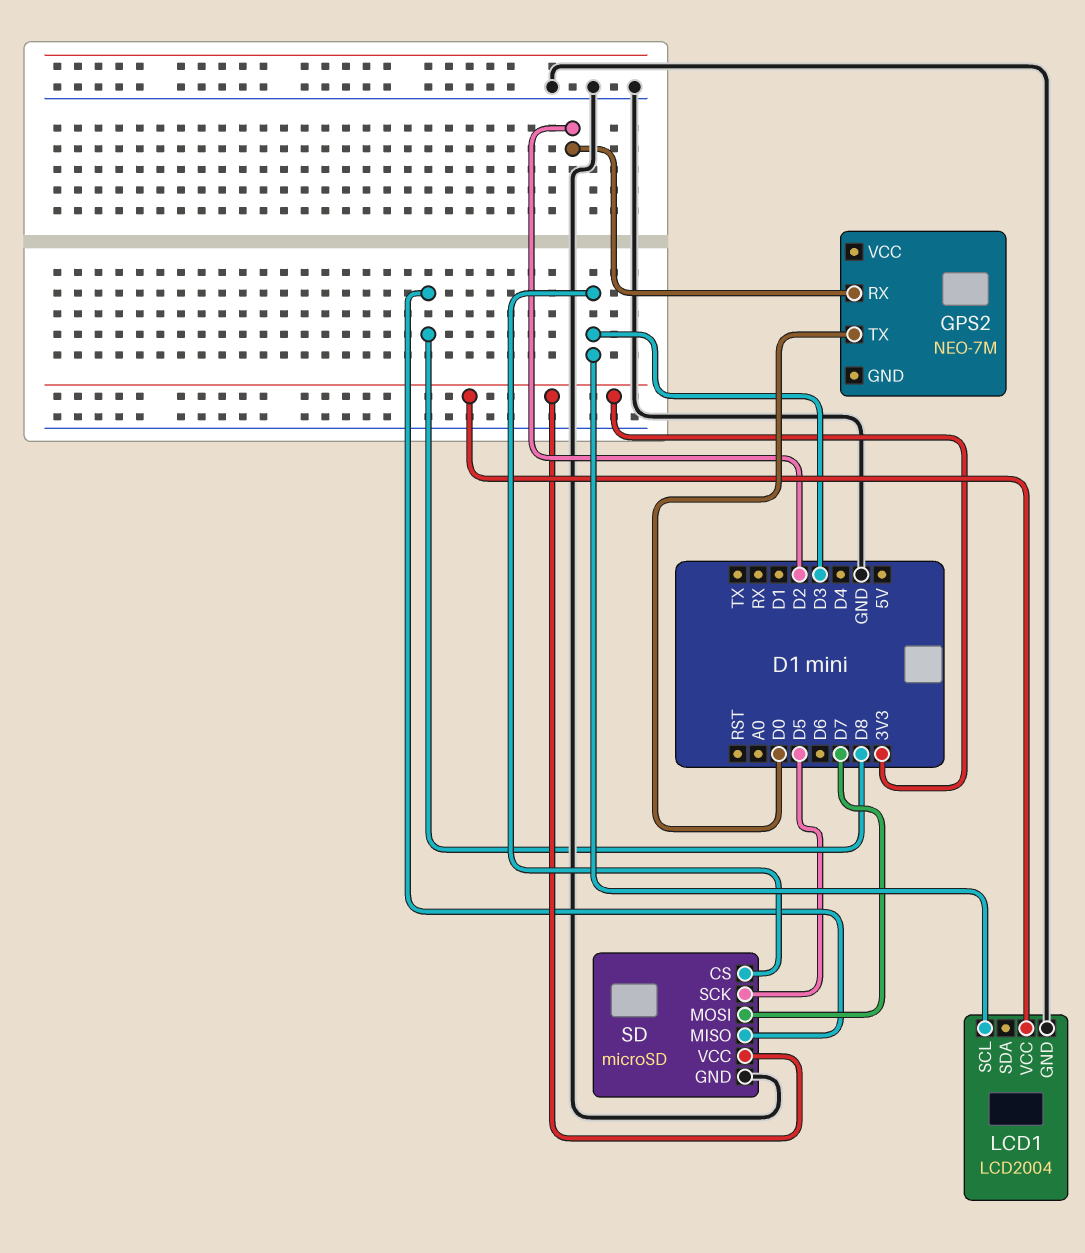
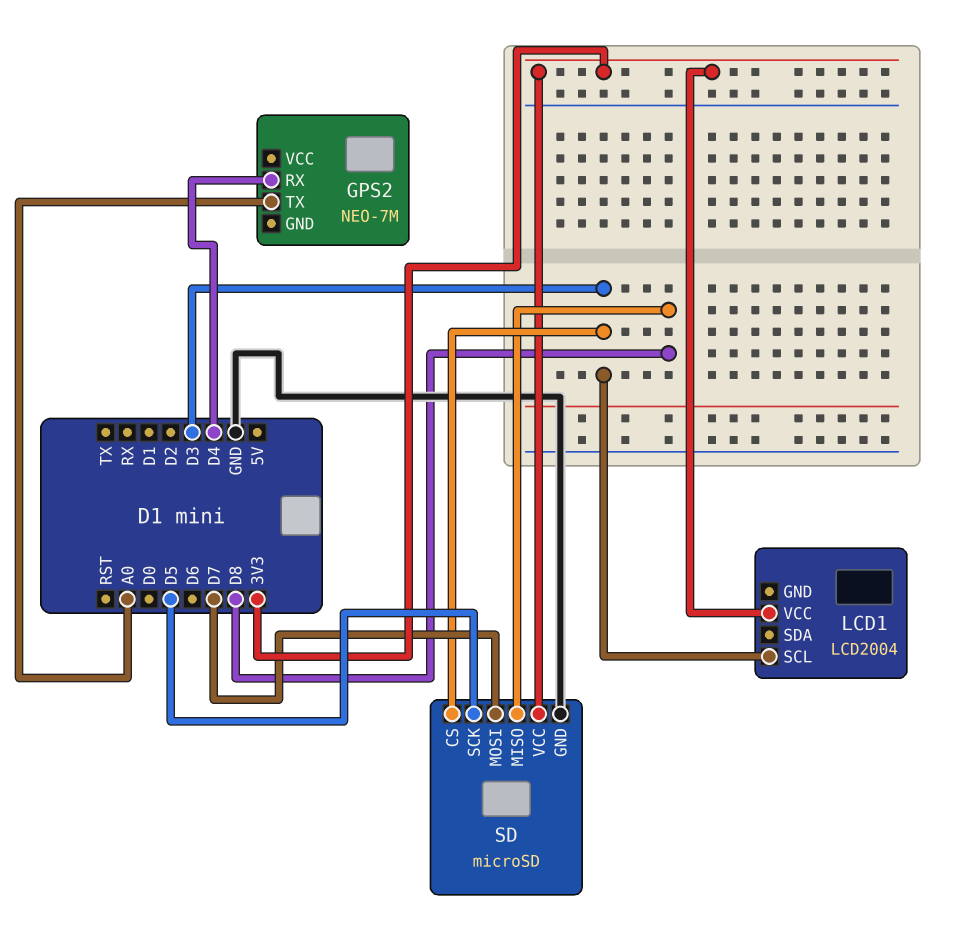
GPS2 pin RX: D2 -> D4
GPS2 pin TX: D0 -> A0
LCD1 pin GND: GND -> none

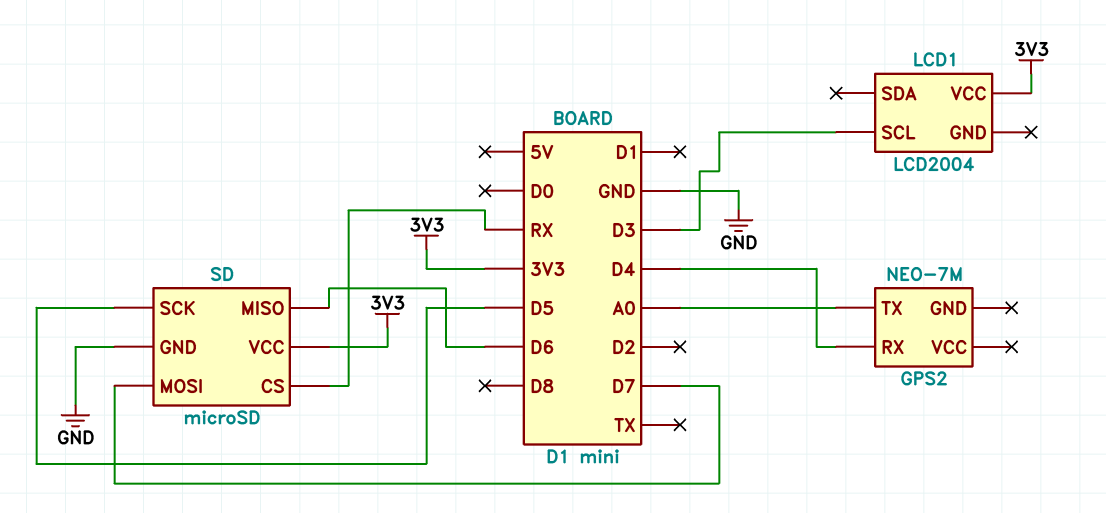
SD pin CS: D3 -> RX
SD pin MISO: D8 -> D6

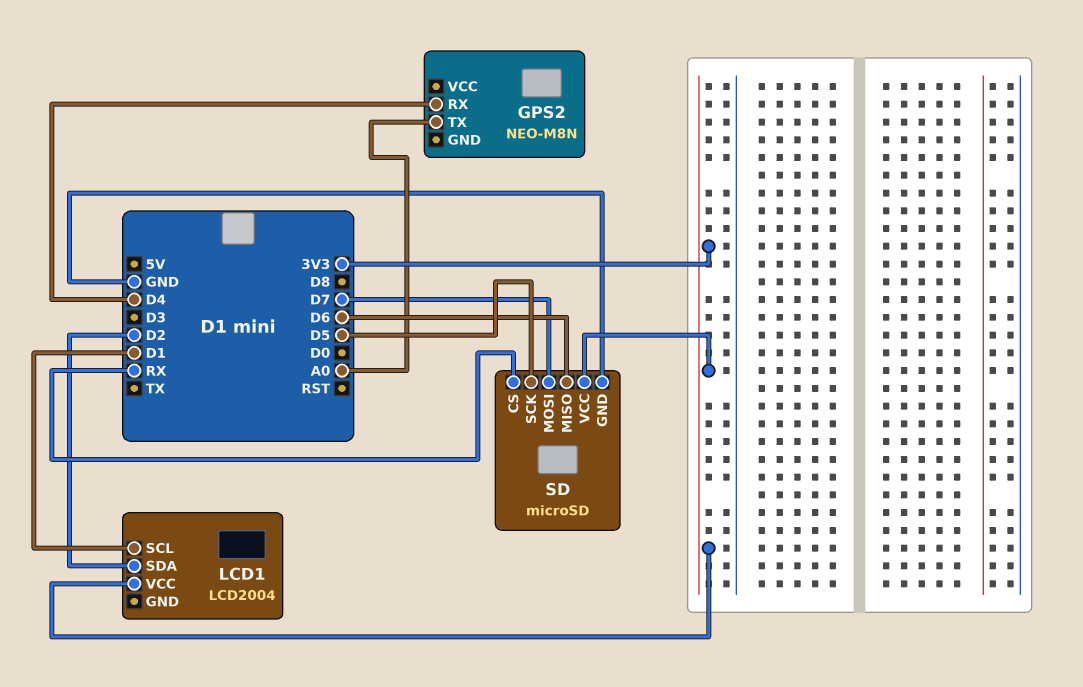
GPS2: NEO-7M -> NEO-M8N
LCD1 pin SCL: D3 -> D1
LCD1 pin SDA: none -> D2

